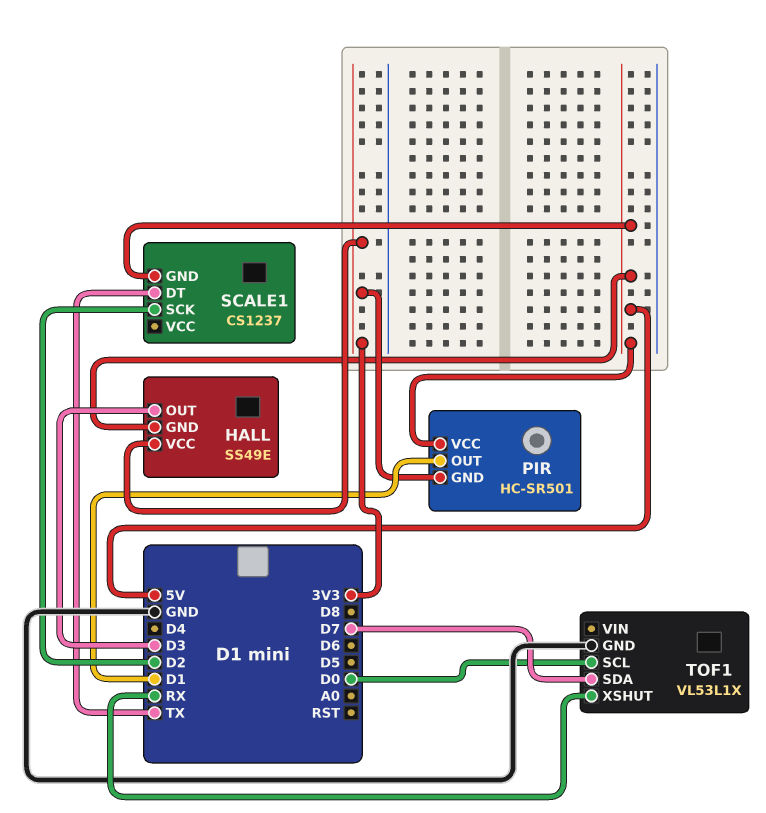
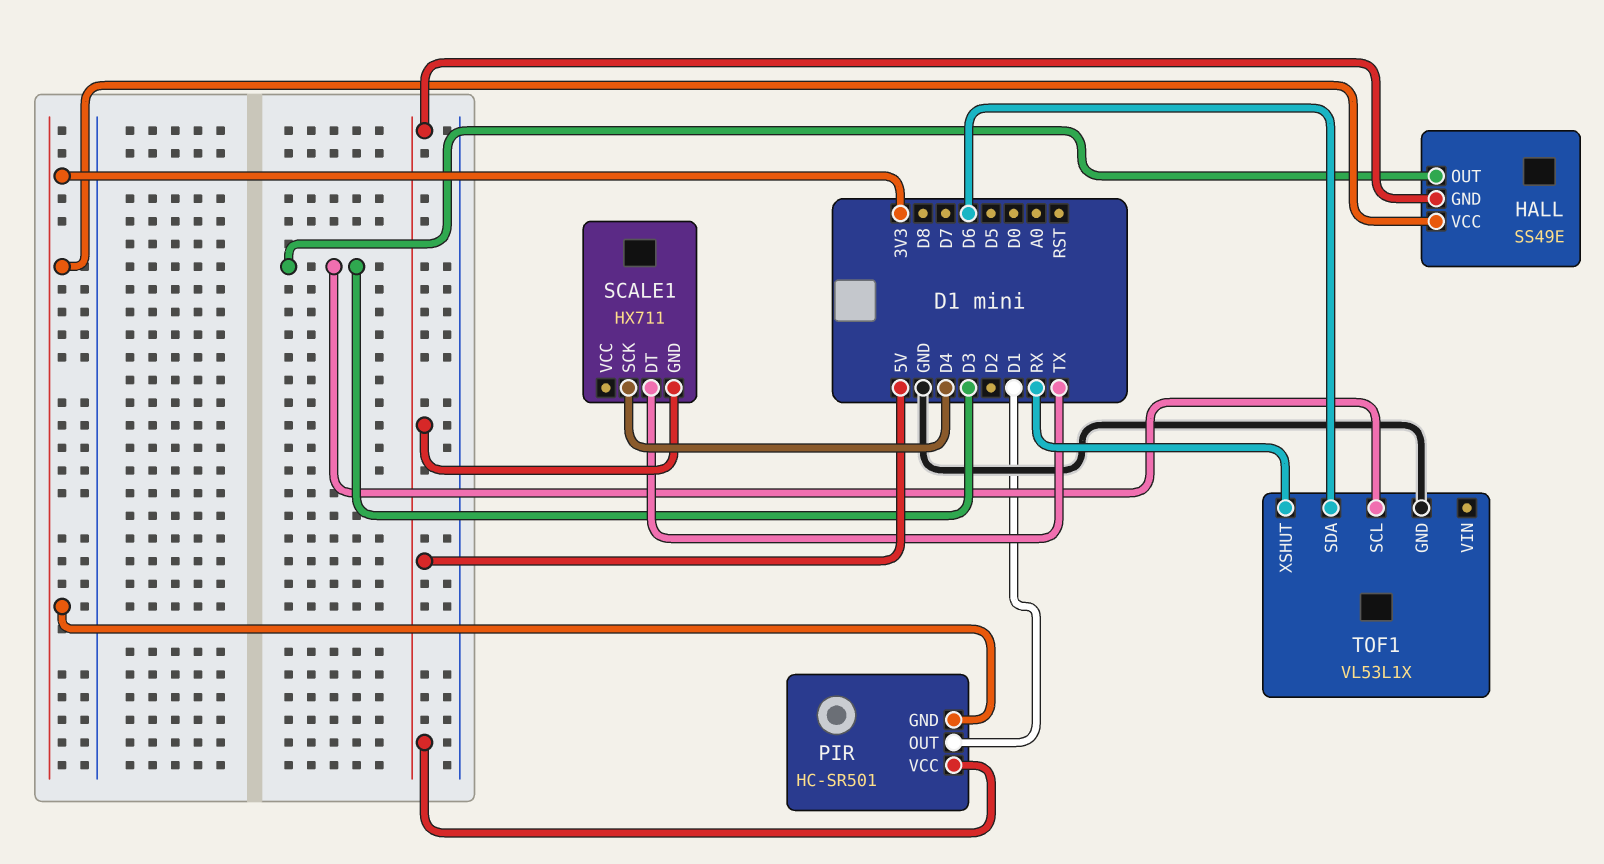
SCALE1: CS1237 -> HX711
SCALE1 pin SCK: D2 -> D4
TOF1 pin SCL: D0 -> D3
TOF1 pin SDA: D7 -> D6

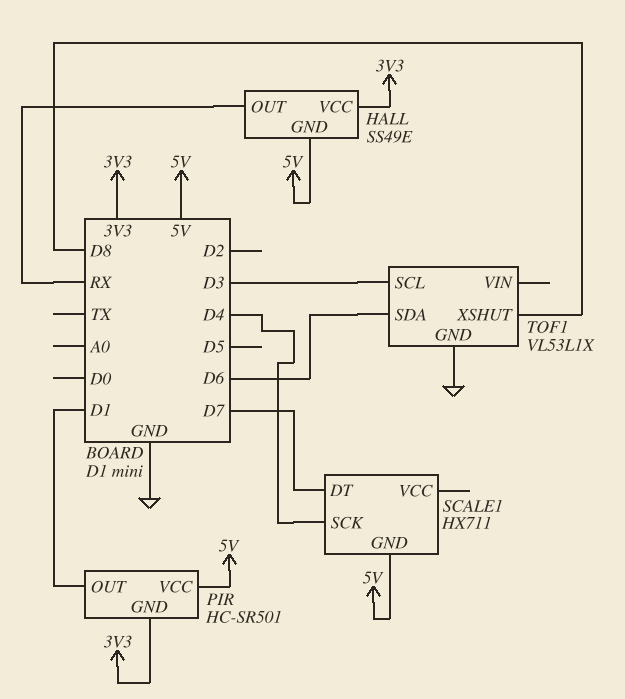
HALL pin OUT: D3 -> RX
SCALE1 pin DT: TX -> D7
TOF1 pin XSHUT: RX -> D8

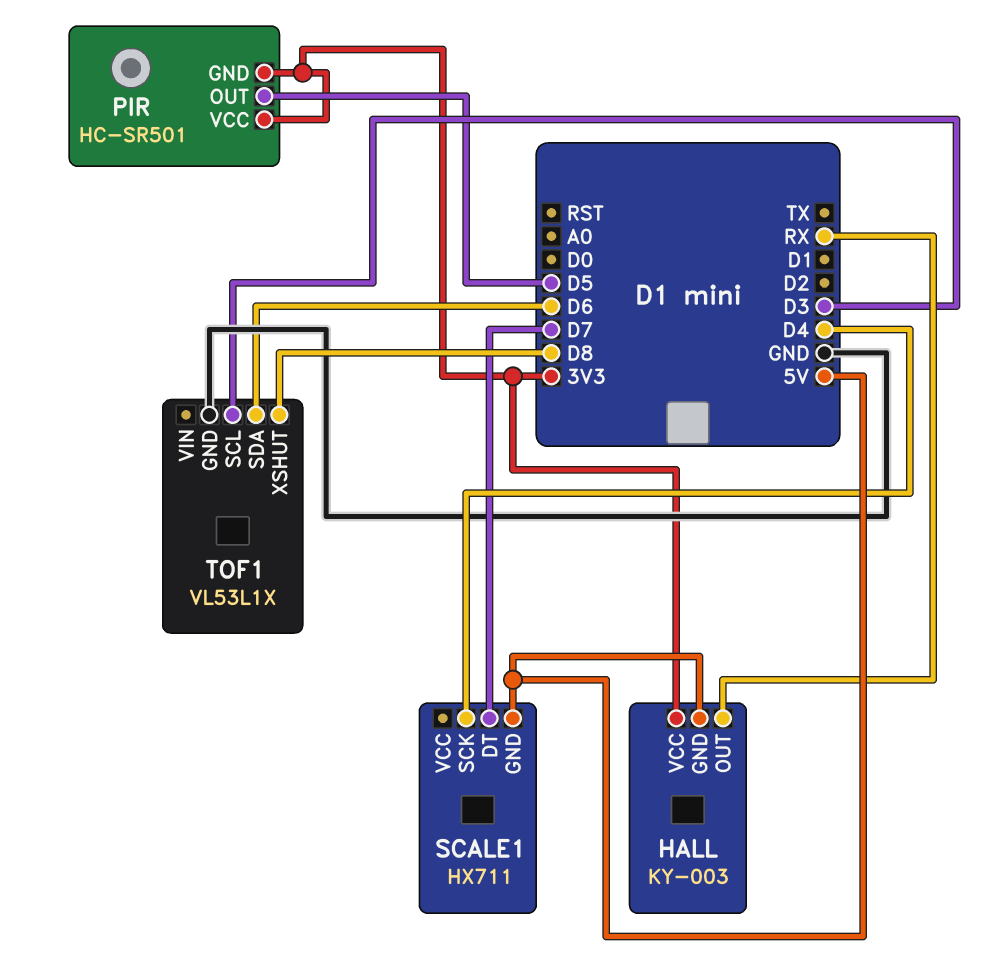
HALL: SS49E -> KY-003
PIR pin OUT: D1 -> D5
PIR pin VCC: 5V -> 3V3

